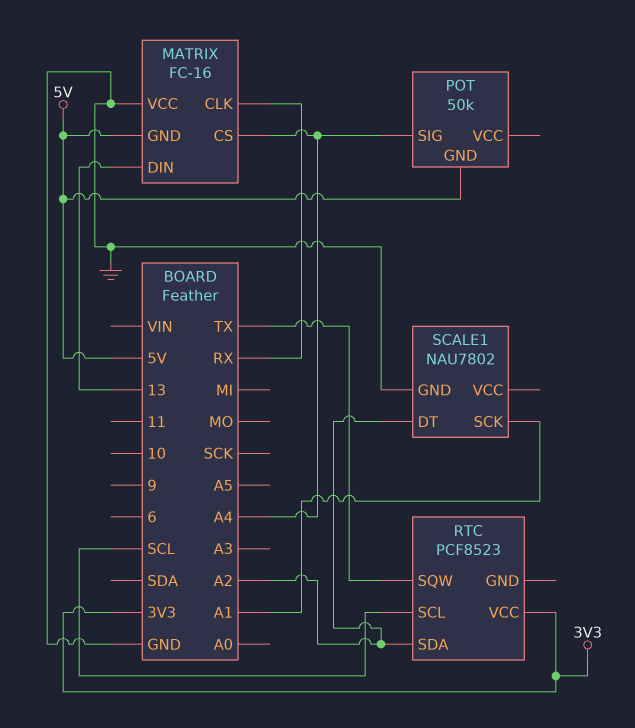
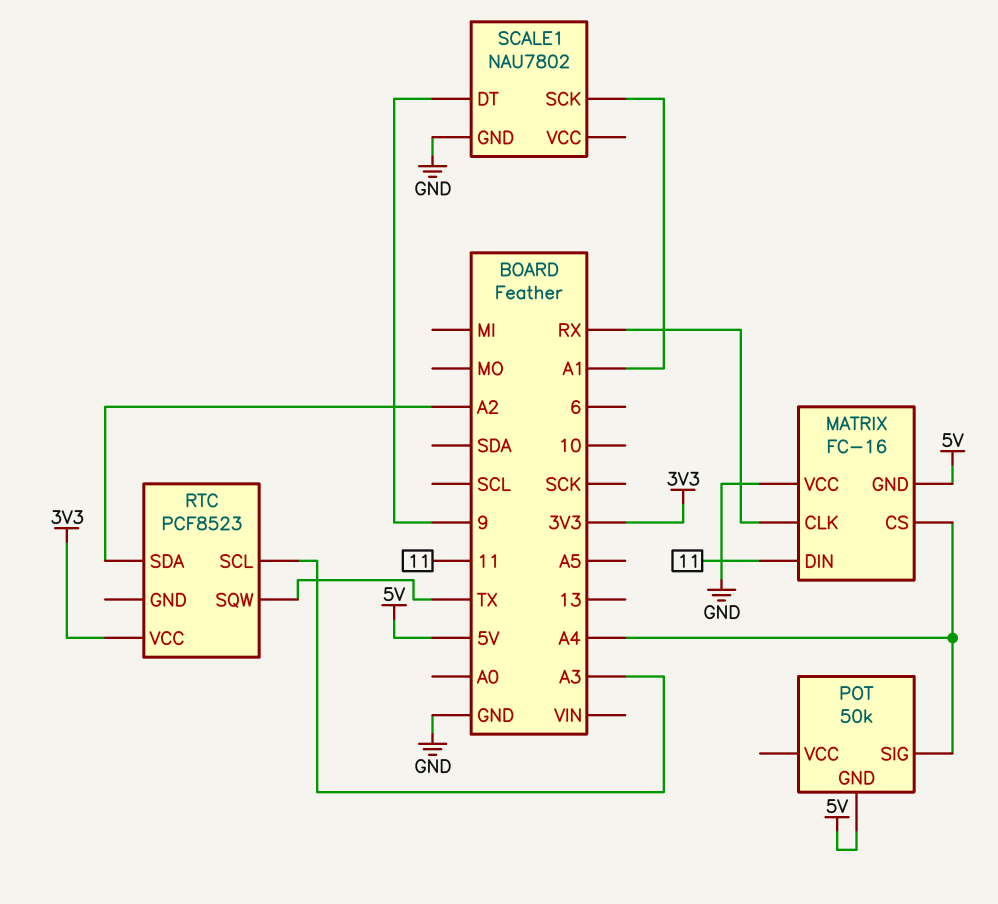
MATRIX pin DIN: 13 -> 11
RTC pin SCL: SCL -> A3
SCALE1 pin DT: A2 -> 9

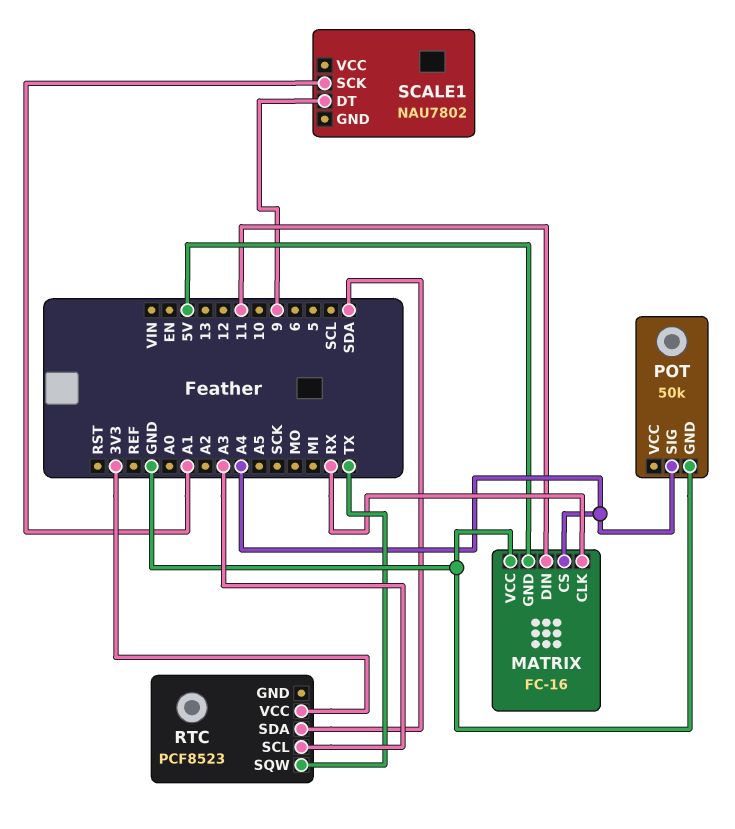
POT pin GND: 5V -> GND
RTC pin SDA: A2 -> SDA
SCALE1 pin GND: GND -> none

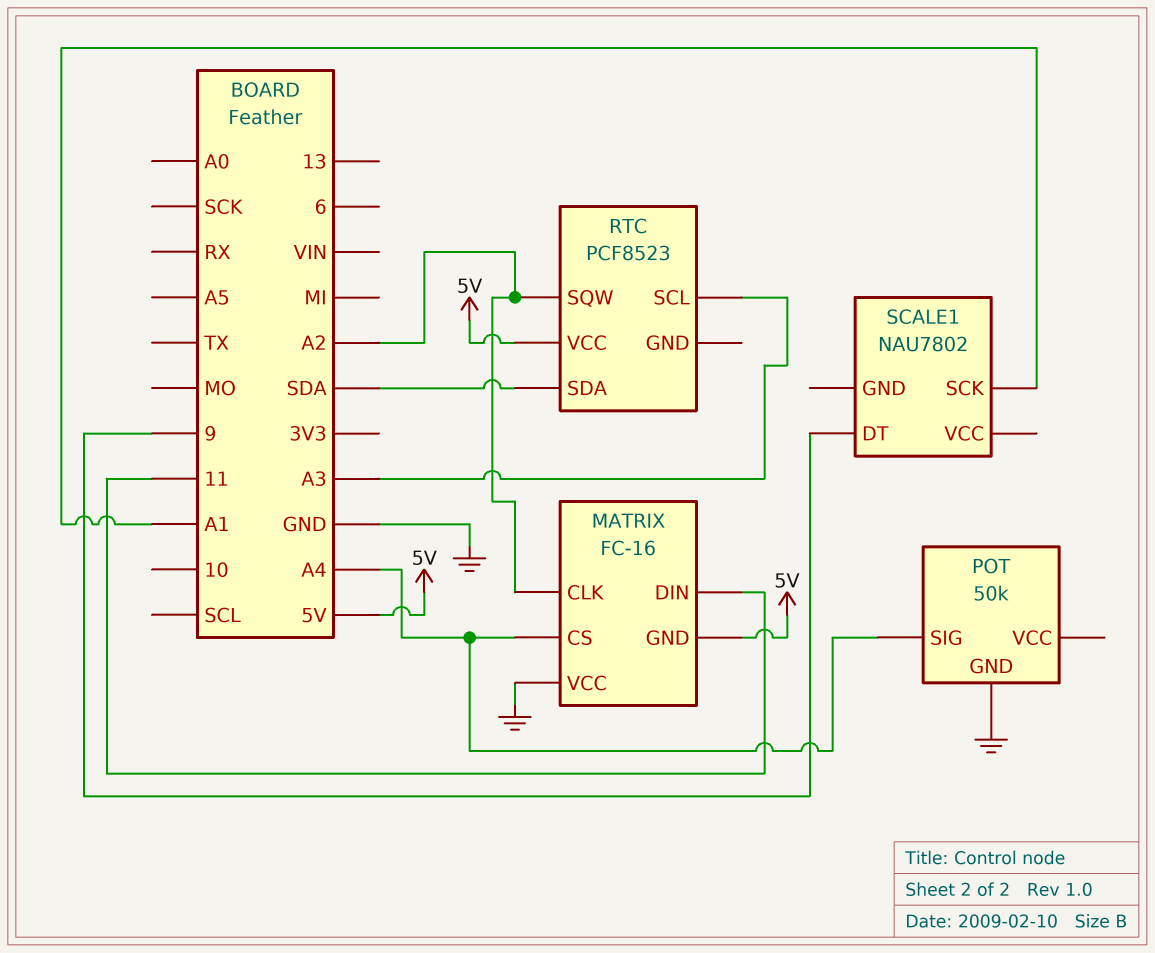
MATRIX pin CLK: RX -> A2
RTC pin SQW: TX -> A2
RTC pin VCC: 3V3 -> 5V

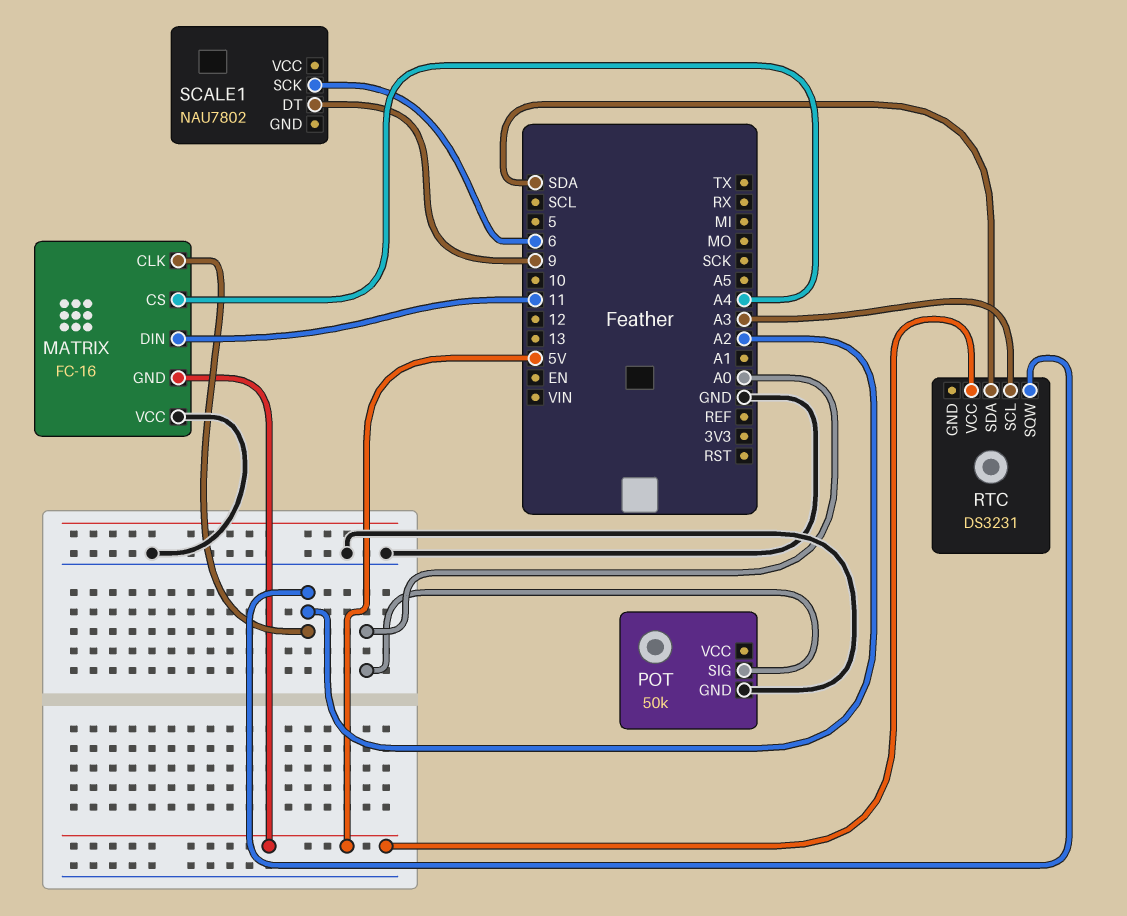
POT pin SIG: A4 -> A0
RTC: PCF8523 -> DS3231
SCALE1 pin SCK: A1 -> 6

